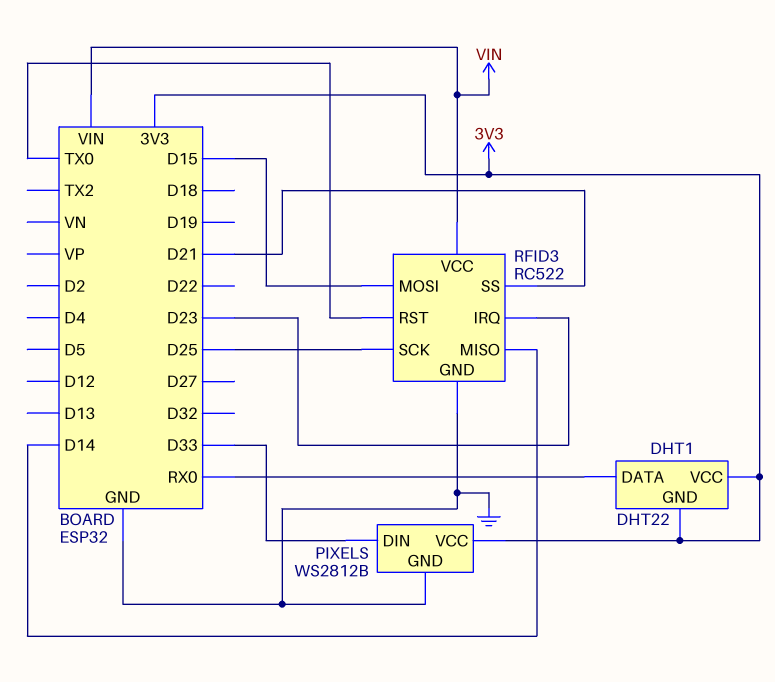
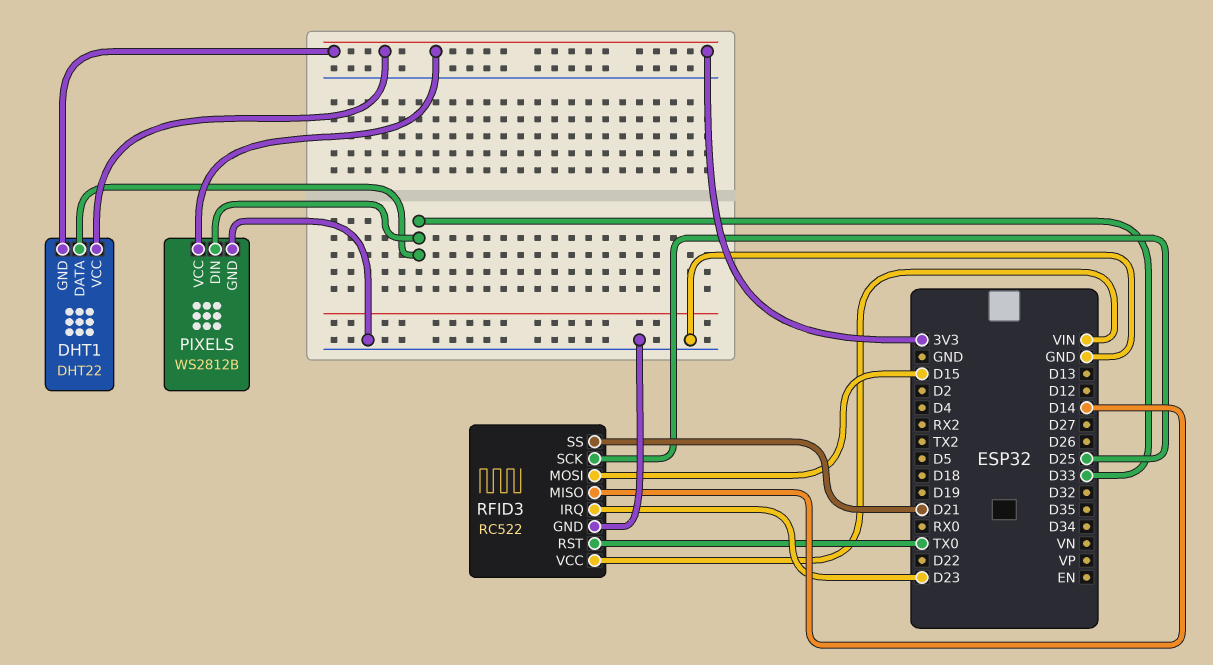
DHT1 pin DATA: RX0 -> D33

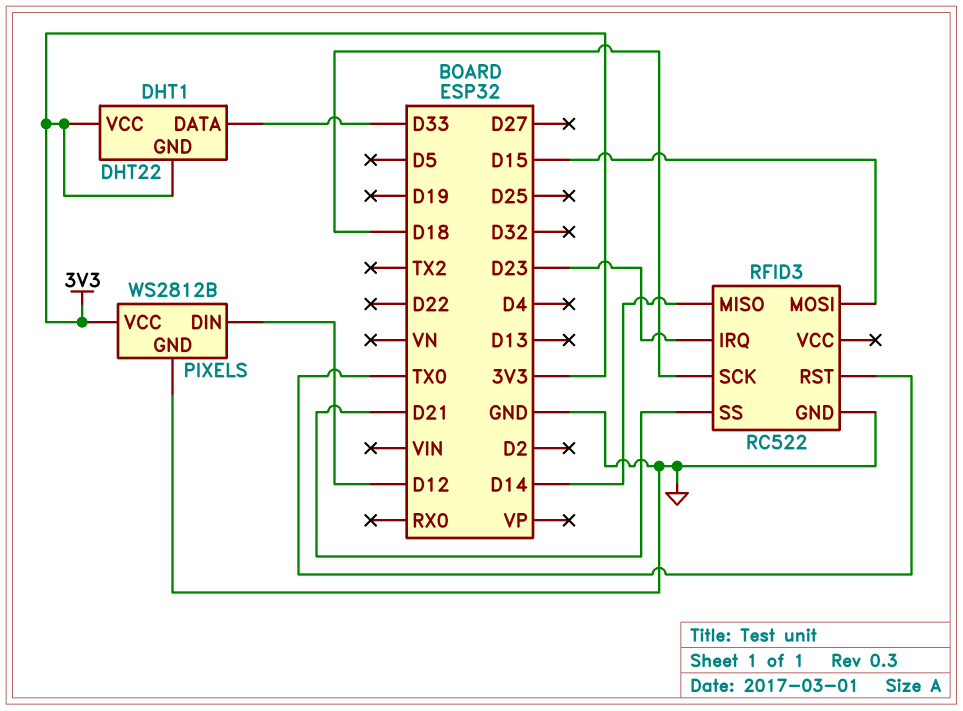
PIXELS pin DIN: D33 -> D12
RFID3 pin SCK: D25 -> D18
RFID3 pin VCC: VIN -> none

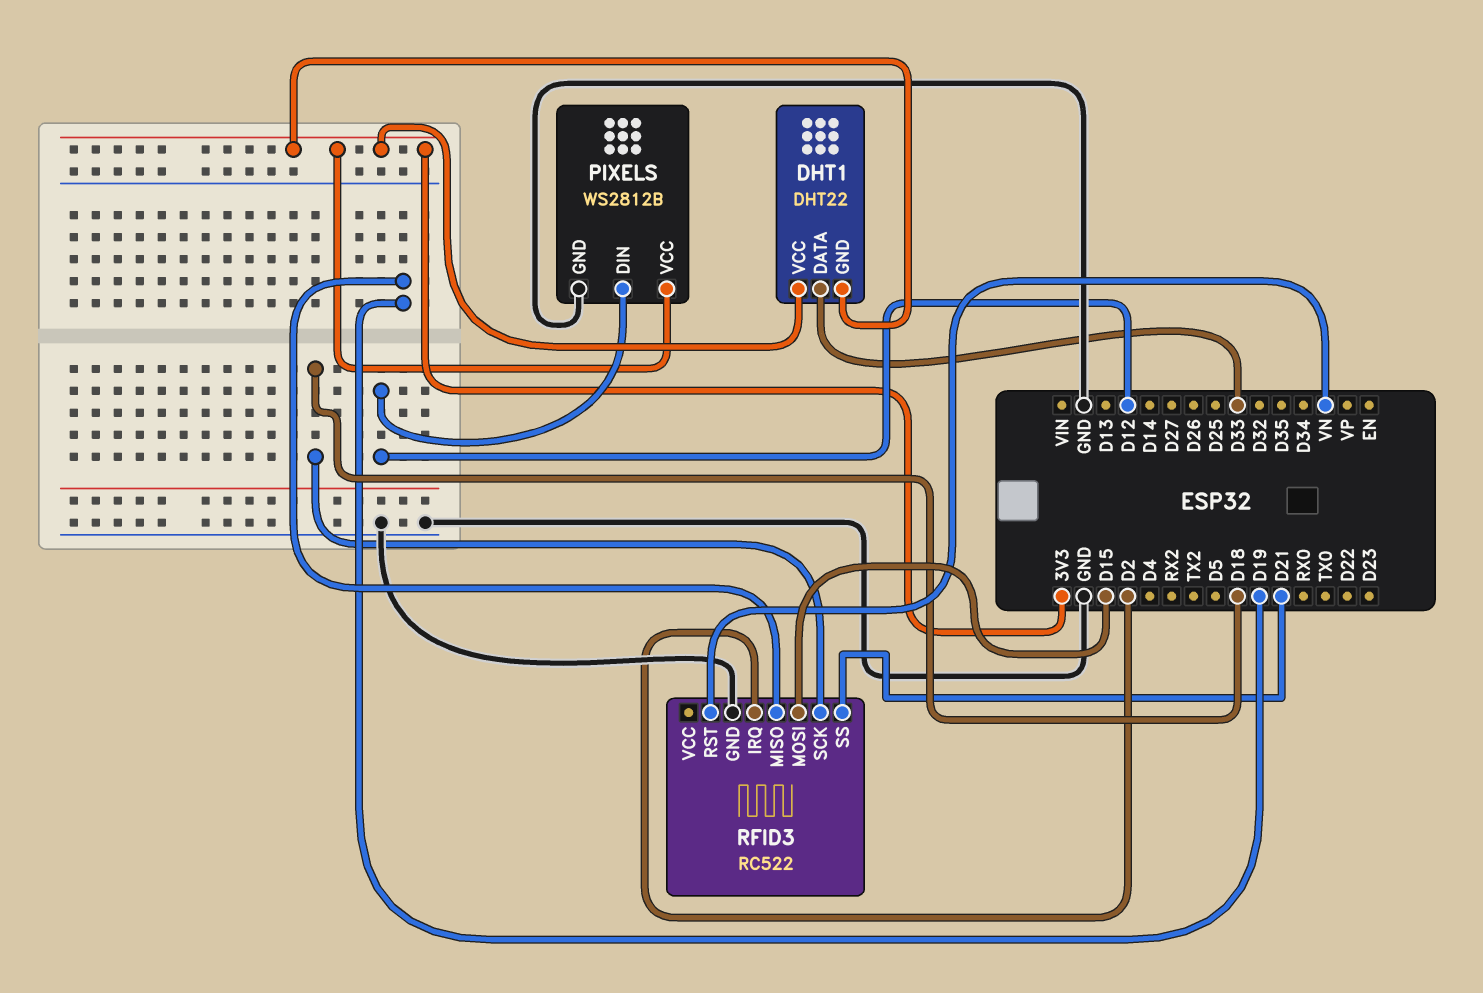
RFID3 pin IRQ: D23 -> D2
RFID3 pin MISO: D14 -> D19
RFID3 pin RST: TX0 -> VN

